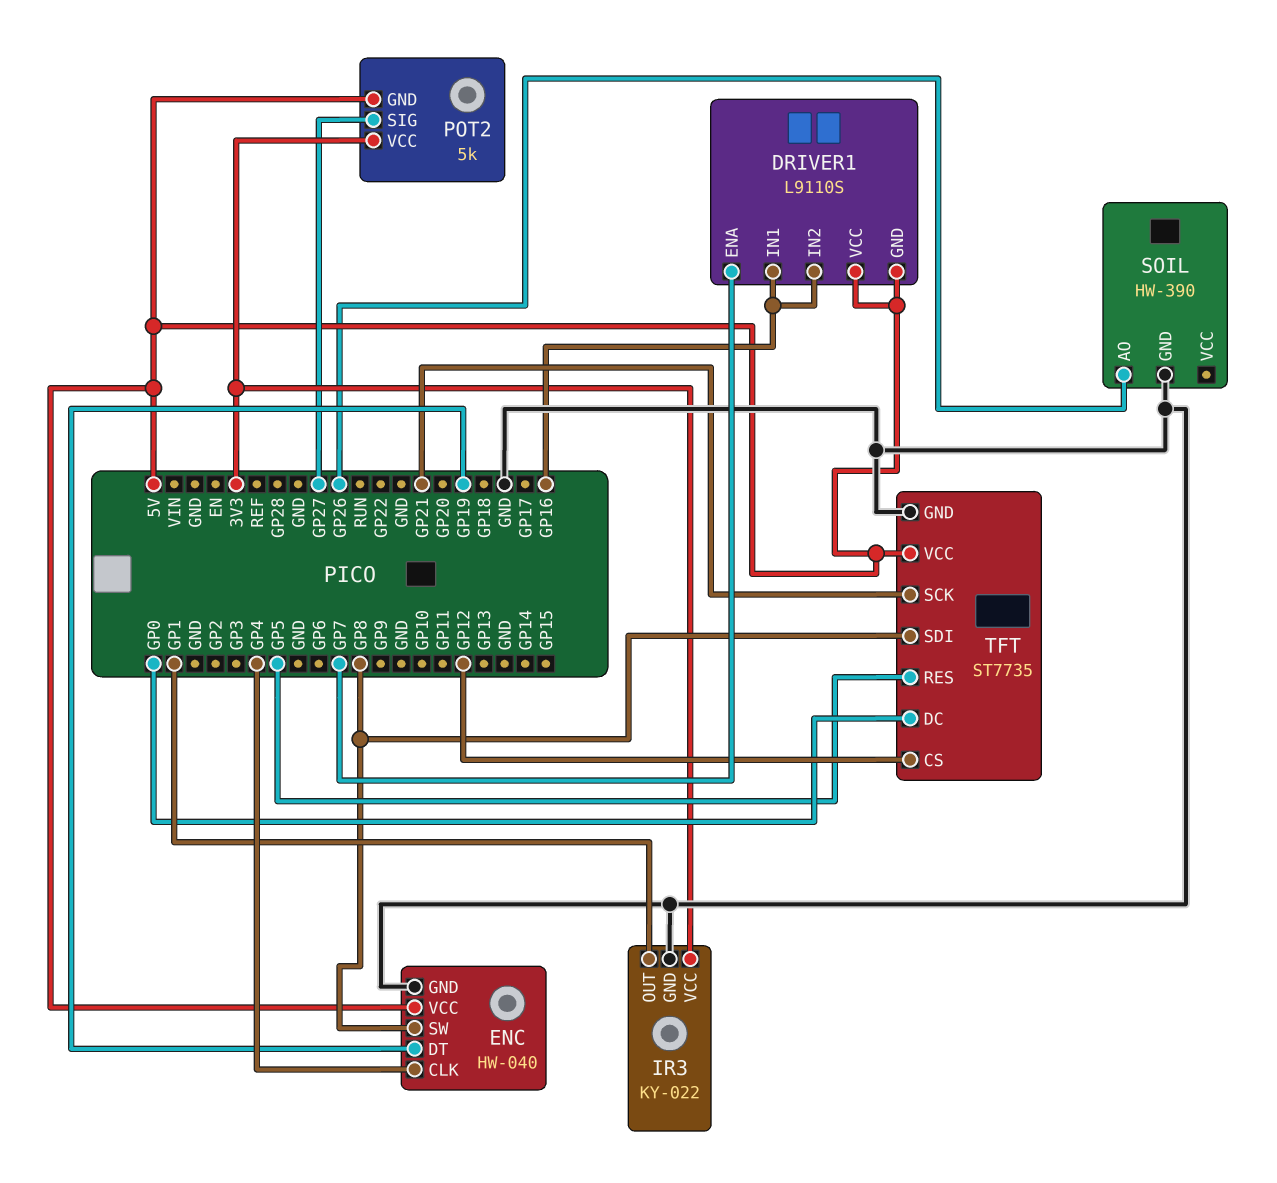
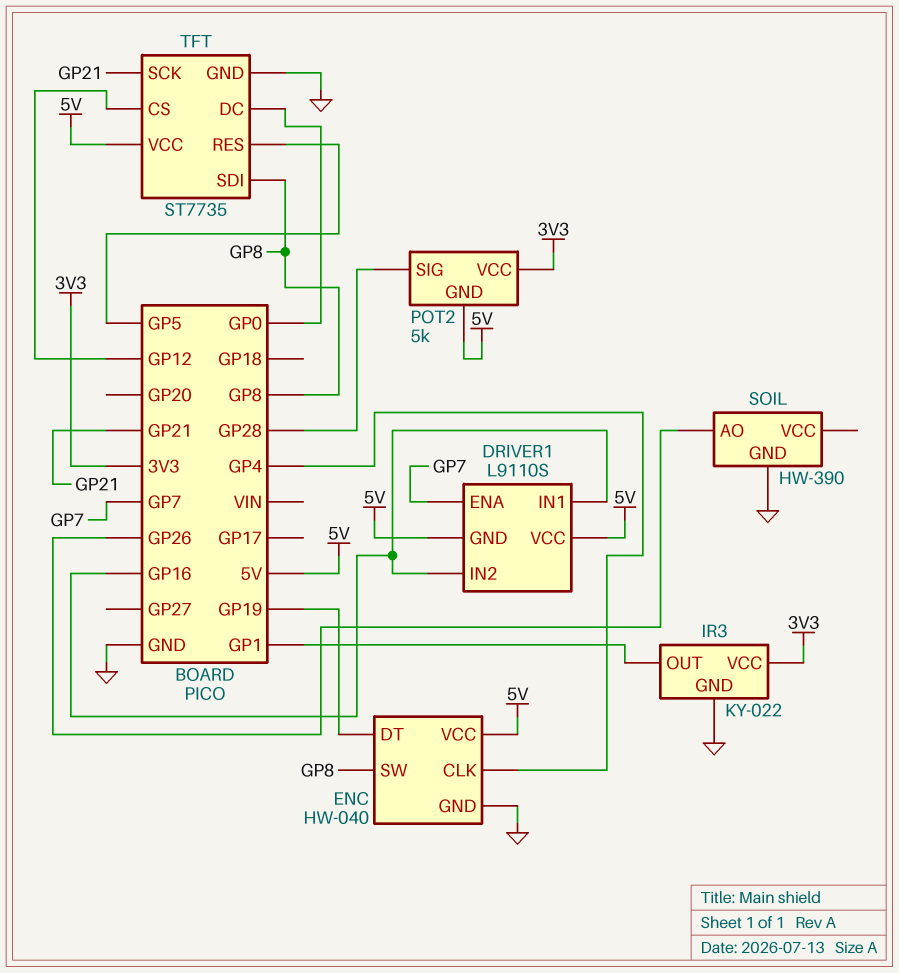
POT2 pin SIG: GP27 -> GP28

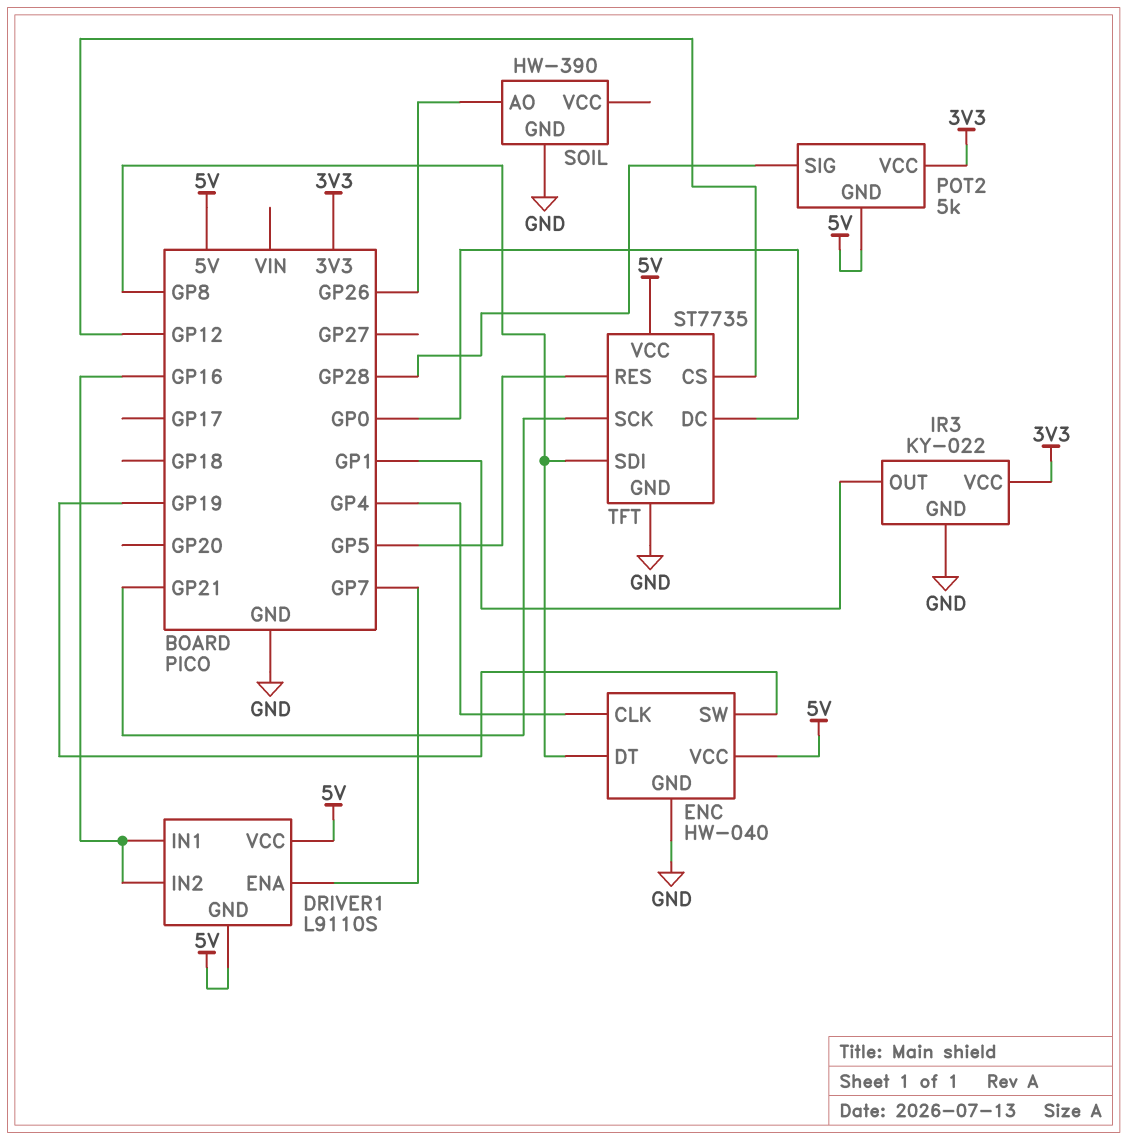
ENC pin DT: GP19 -> GP8
ENC pin SW: GP8 -> GP19

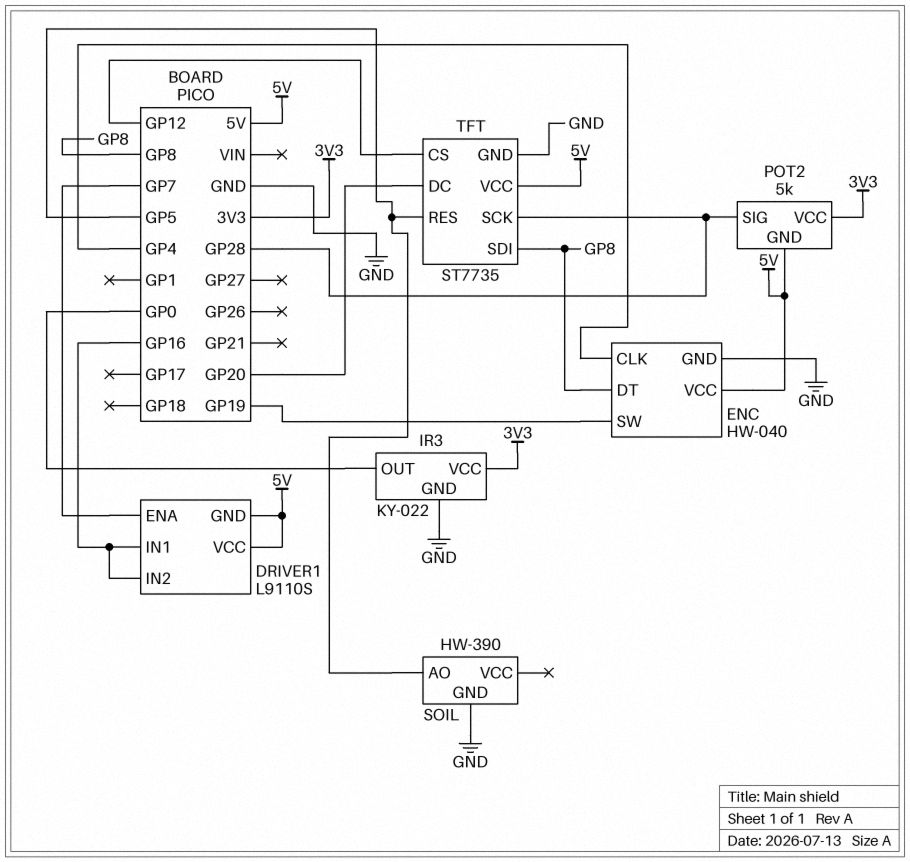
IR3 pin OUT: GP1 -> GP0
SOIL pin AO: GP26 -> GP5
TFT pin DC: GP0 -> GP20
TFT pin SCK: GP21 -> GP28

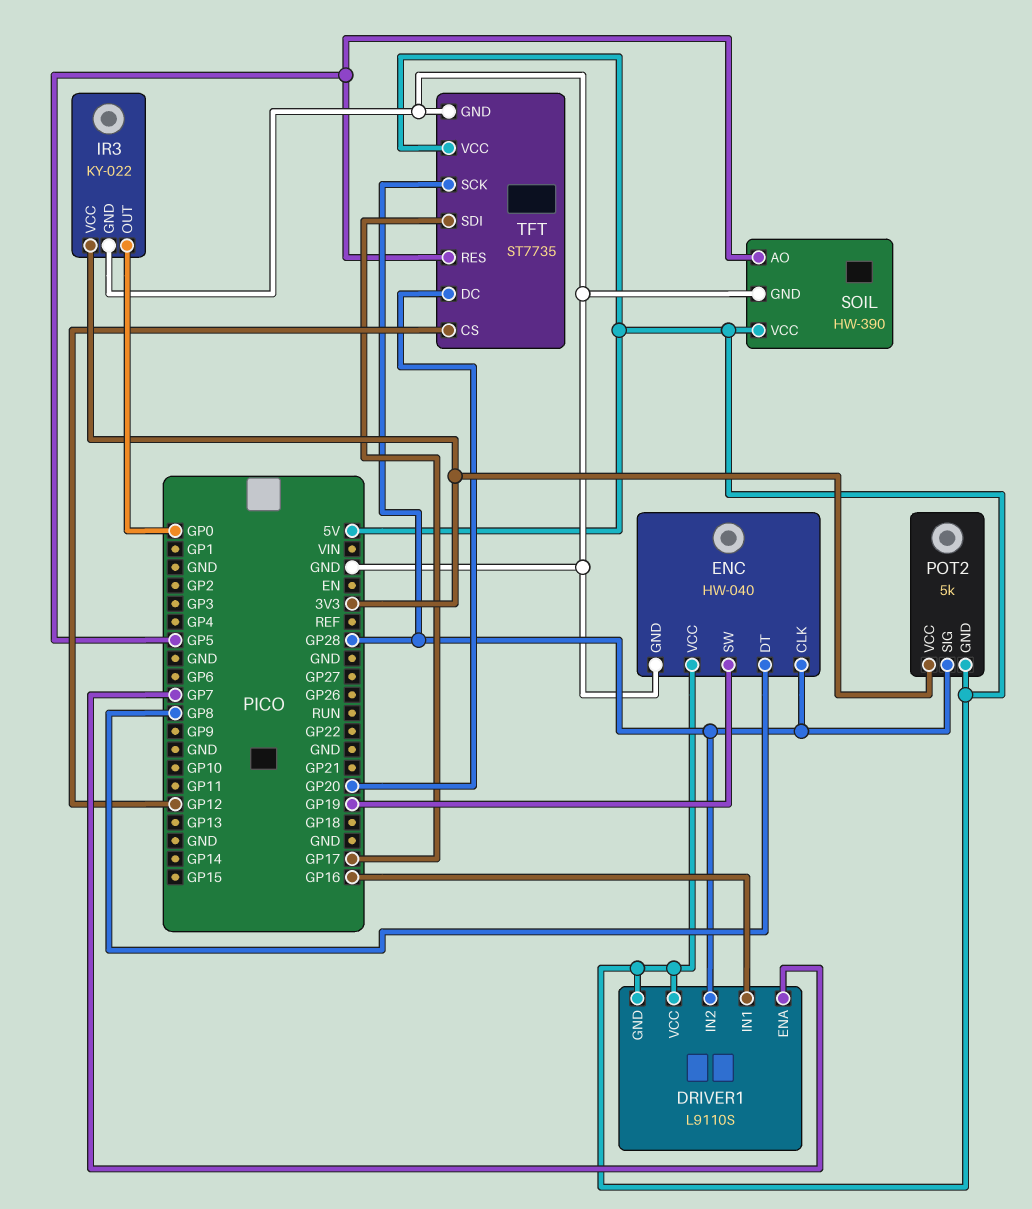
DRIVER1 pin IN2: GP16 -> GP28
ENC pin CLK: GP4 -> GP28
SOIL pin VCC: none -> 5V
TFT pin SDI: GP8 -> GP17

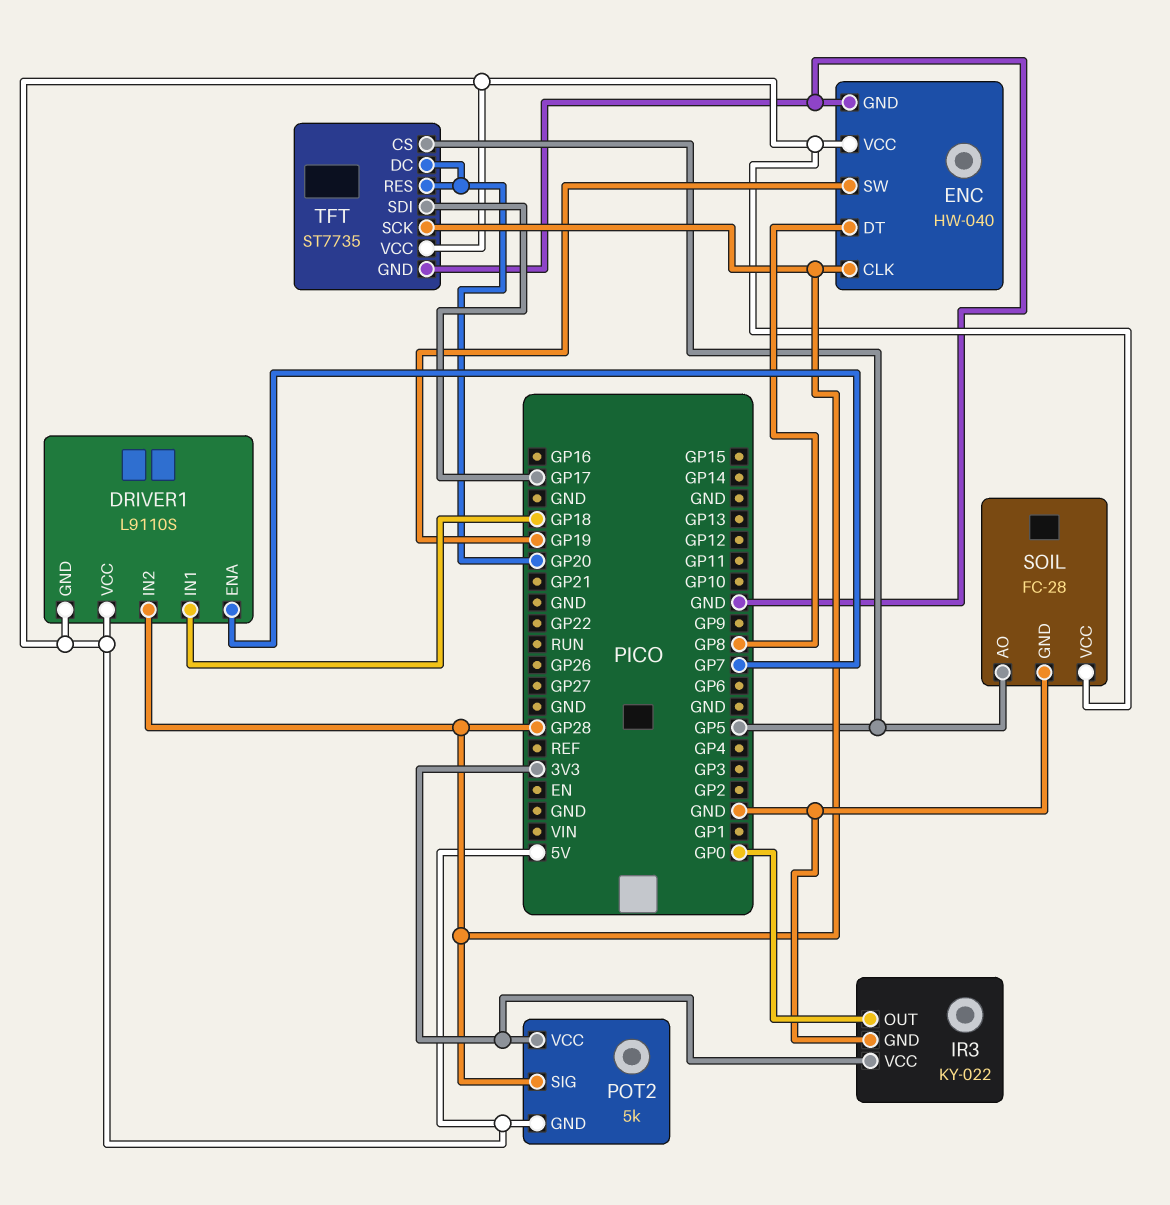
DRIVER1 pin IN1: GP16 -> GP18
SOIL: HW-390 -> FC-28
TFT pin CS: GP12 -> GP5
TFT pin RES: GP5 -> GP20

